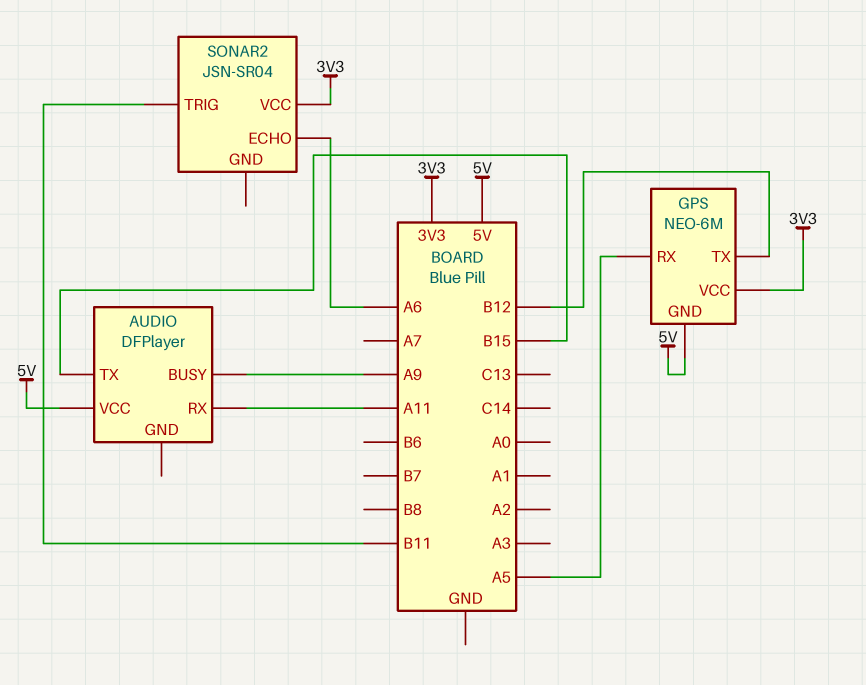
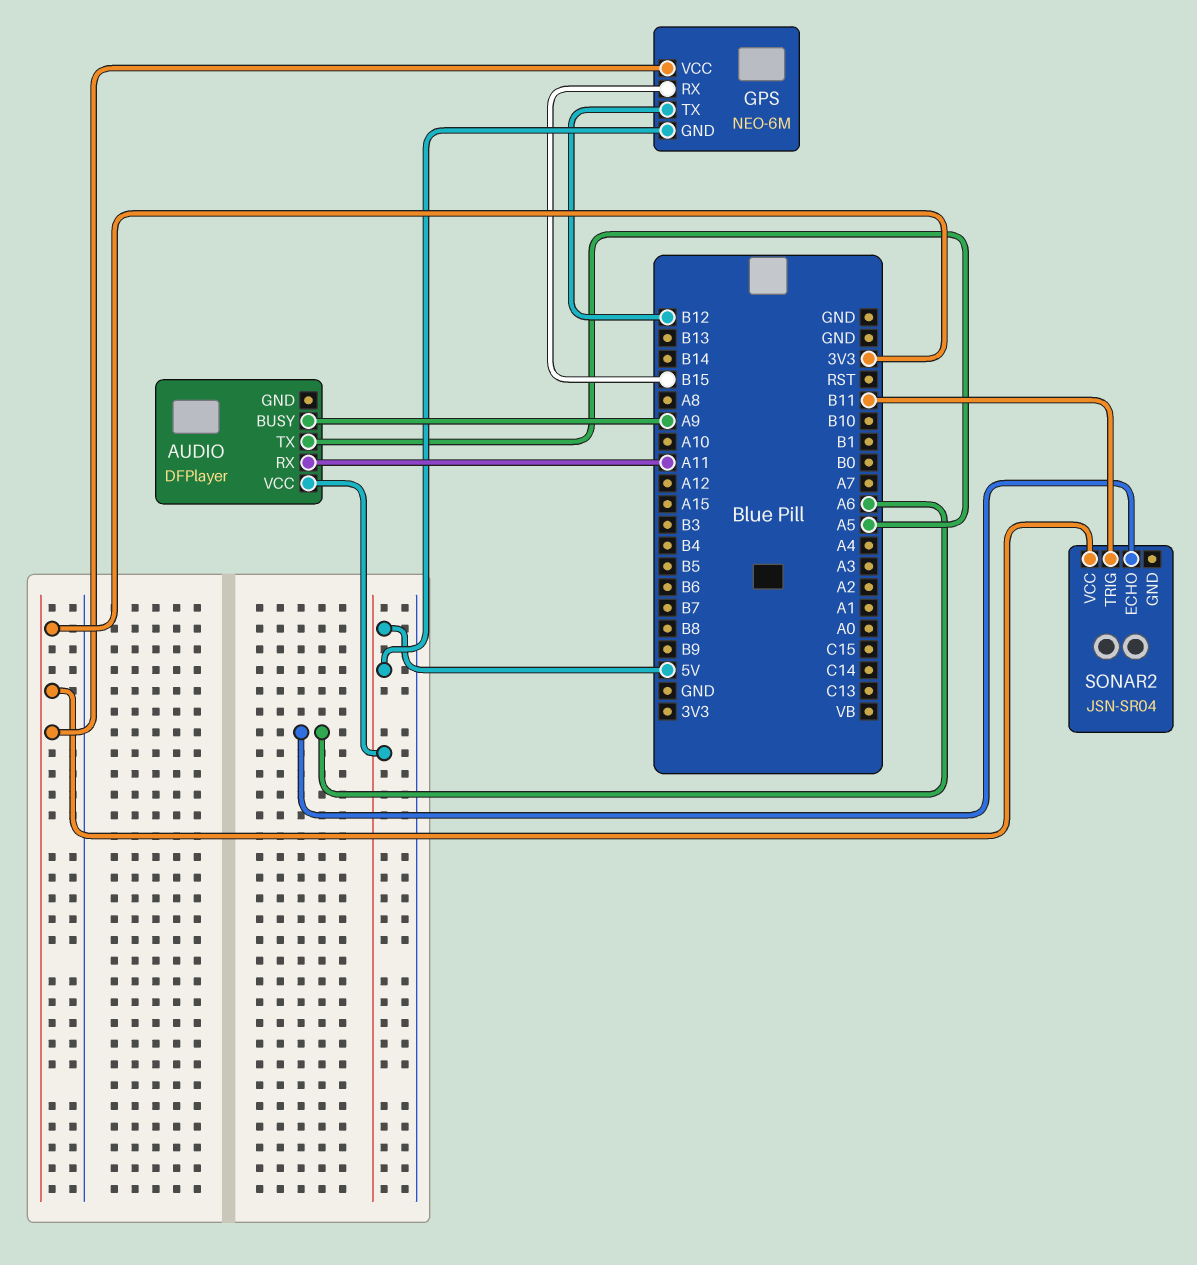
AUDIO pin TX: B15 -> A5
GPS pin RX: A5 -> B15

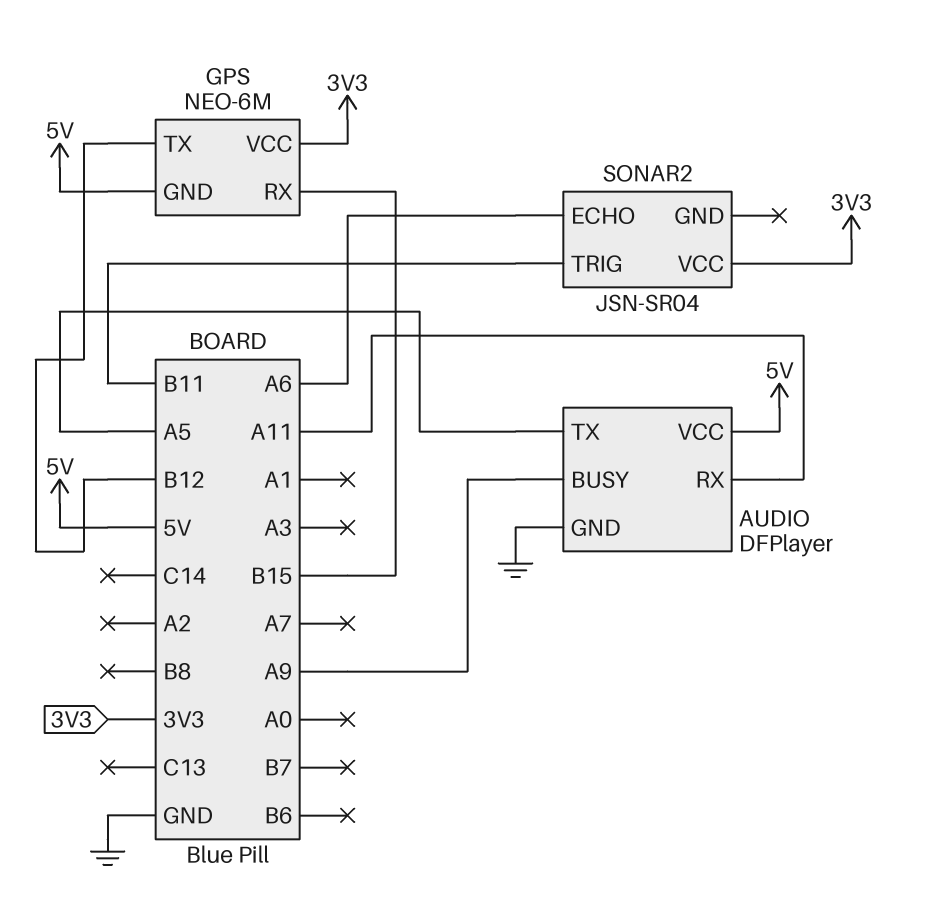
AUDIO pin GND: none -> GND

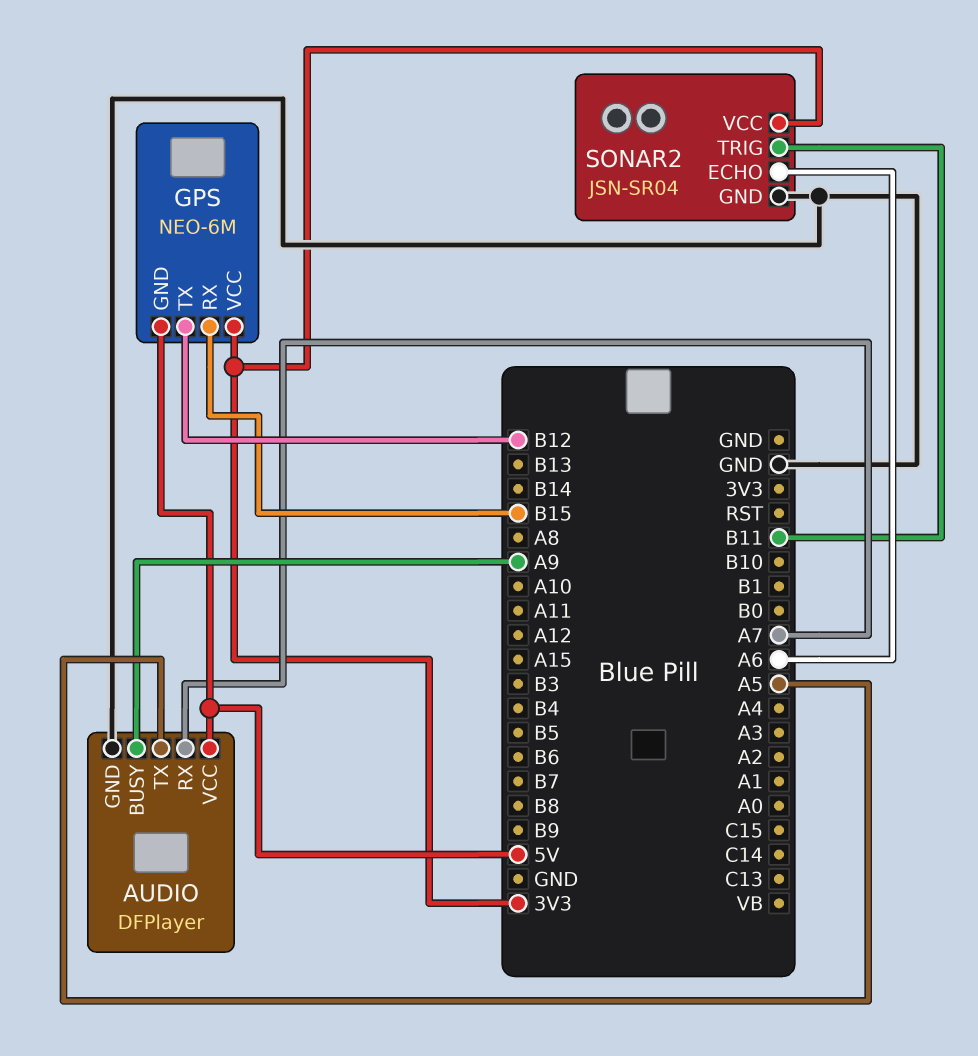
AUDIO pin RX: A11 -> A7
SONAR2 pin GND: none -> GND

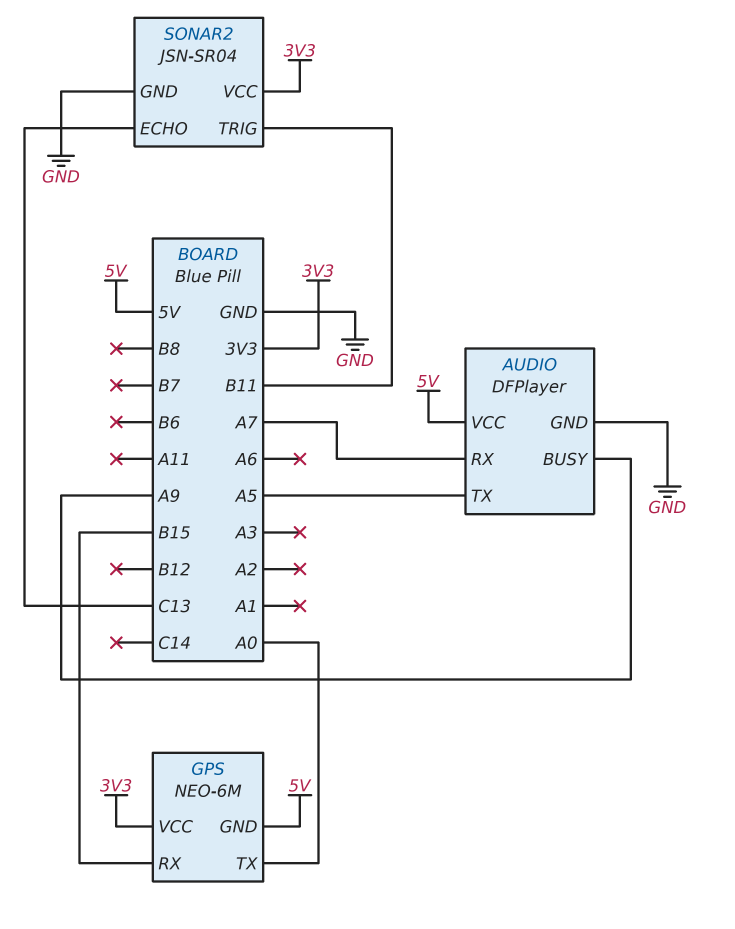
GPS pin TX: B12 -> A0
SONAR2 pin ECHO: A6 -> C13

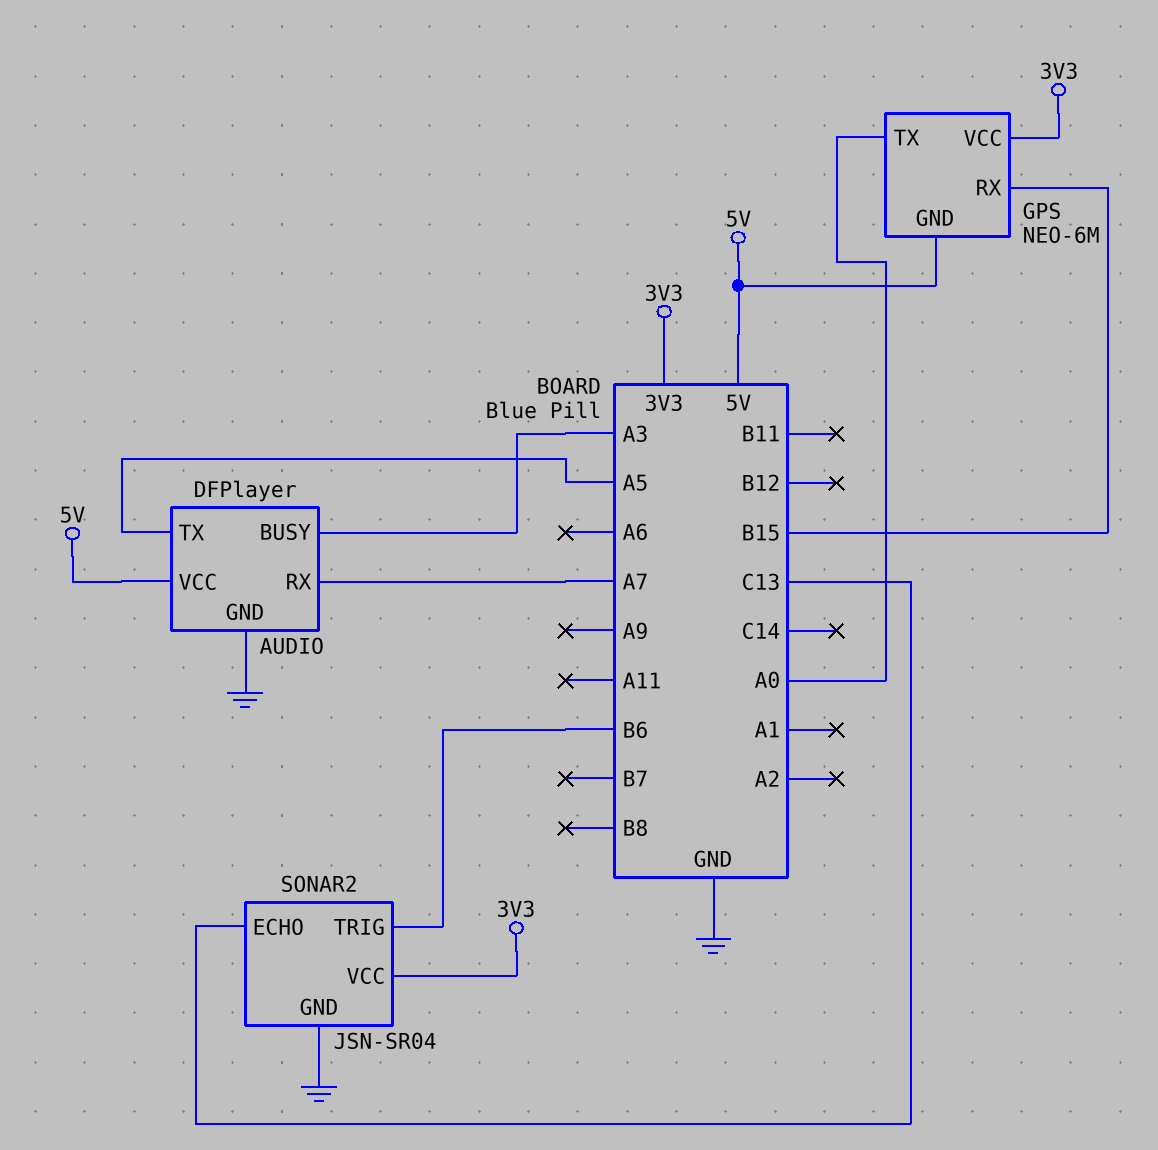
AUDIO pin BUSY: A9 -> A3
SONAR2 pin TRIG: B11 -> B6

